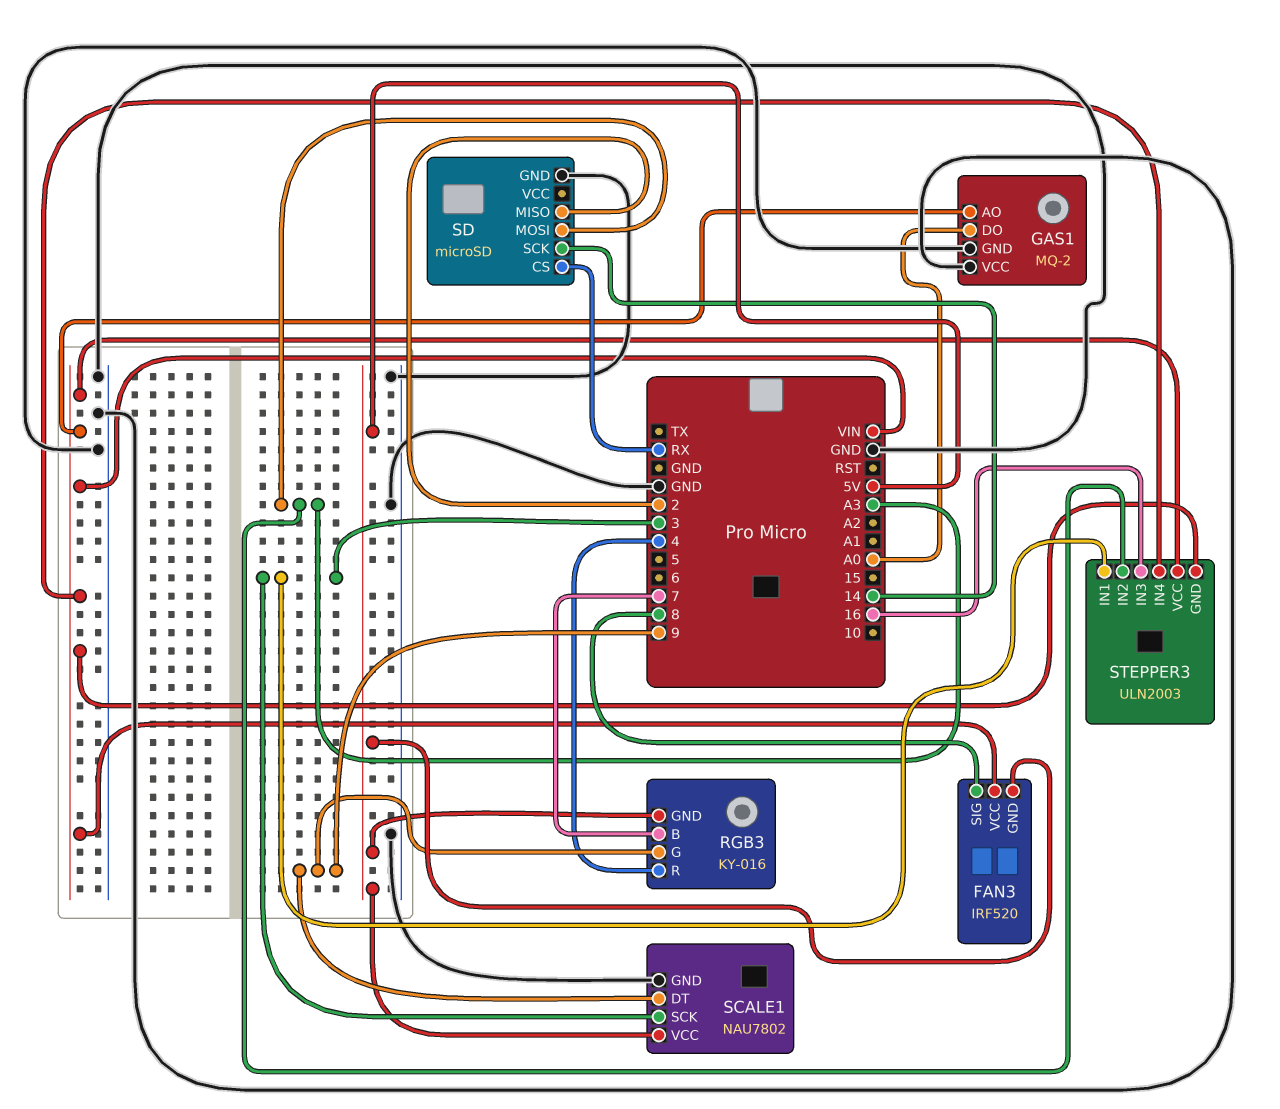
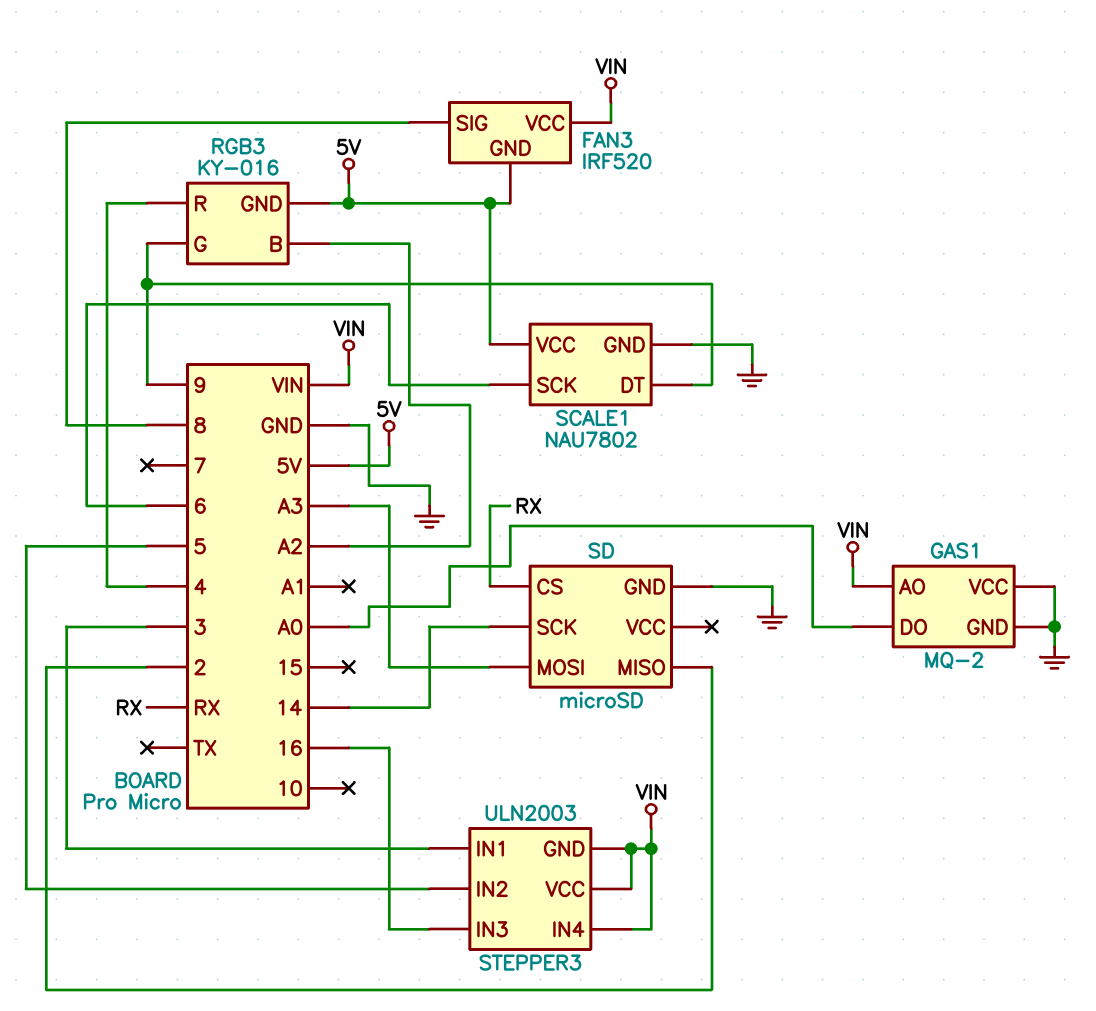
RGB3 pin B: 7 -> A2
SCALE1 pin SCK: 3 -> 6
STEPPER3 pin IN2: A3 -> 5

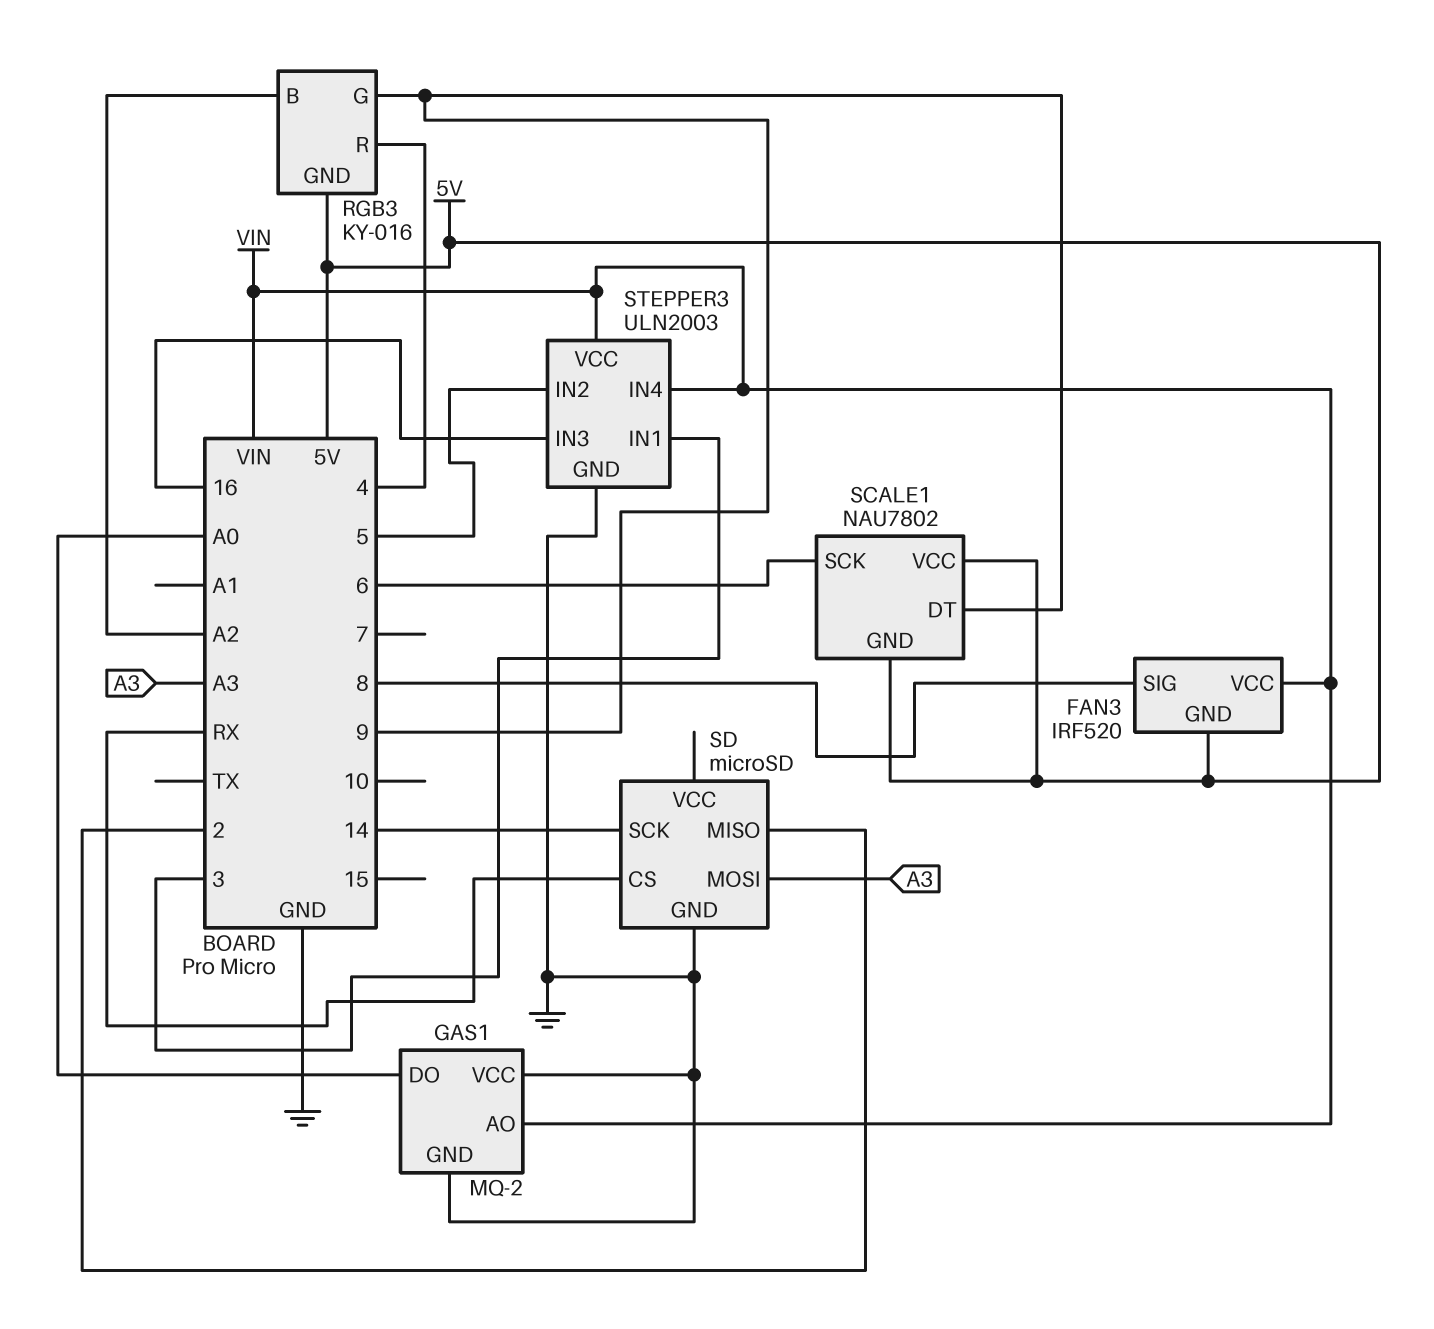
SCALE1 pin GND: GND -> 5V
STEPPER3 pin GND: VIN -> GND

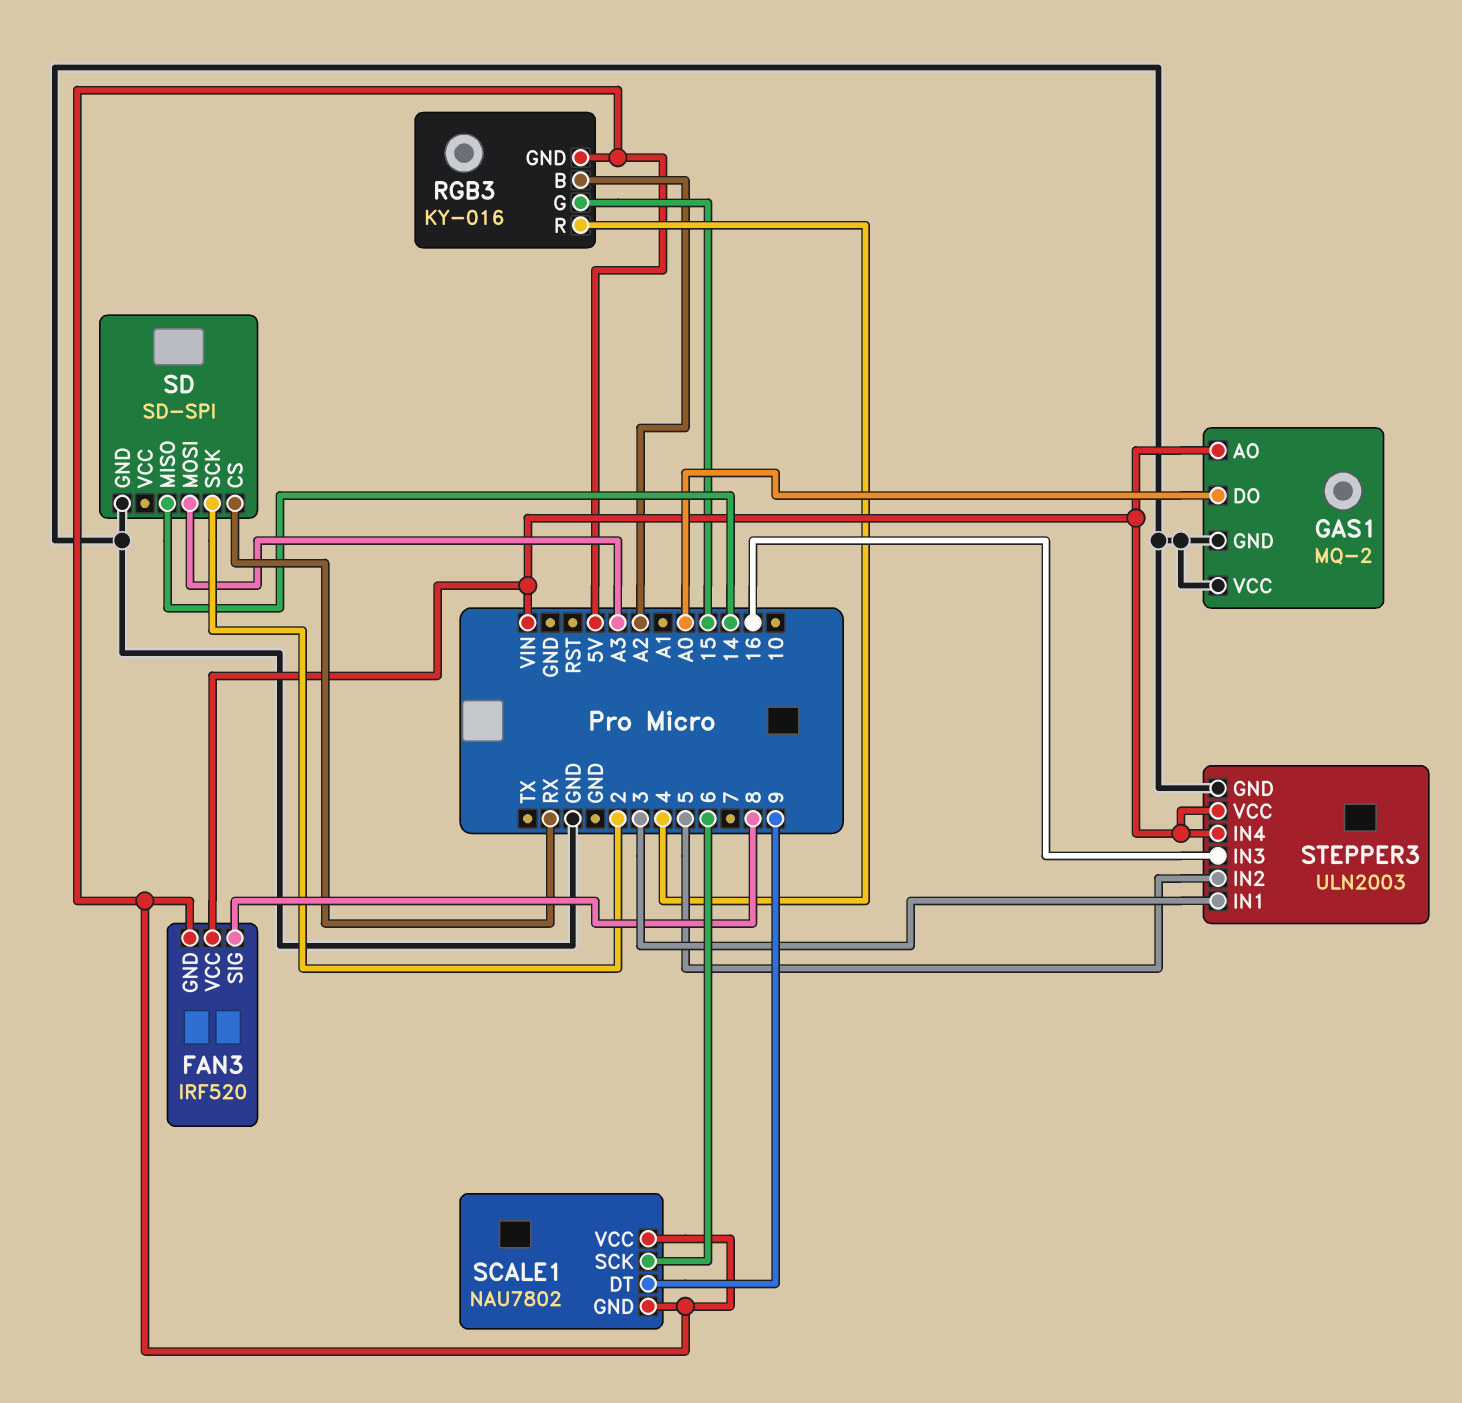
RGB3 pin G: 9 -> 15
SD: microSD -> SD-SPI
SD pin MISO: 2 -> 14
SD pin SCK: 14 -> 2

